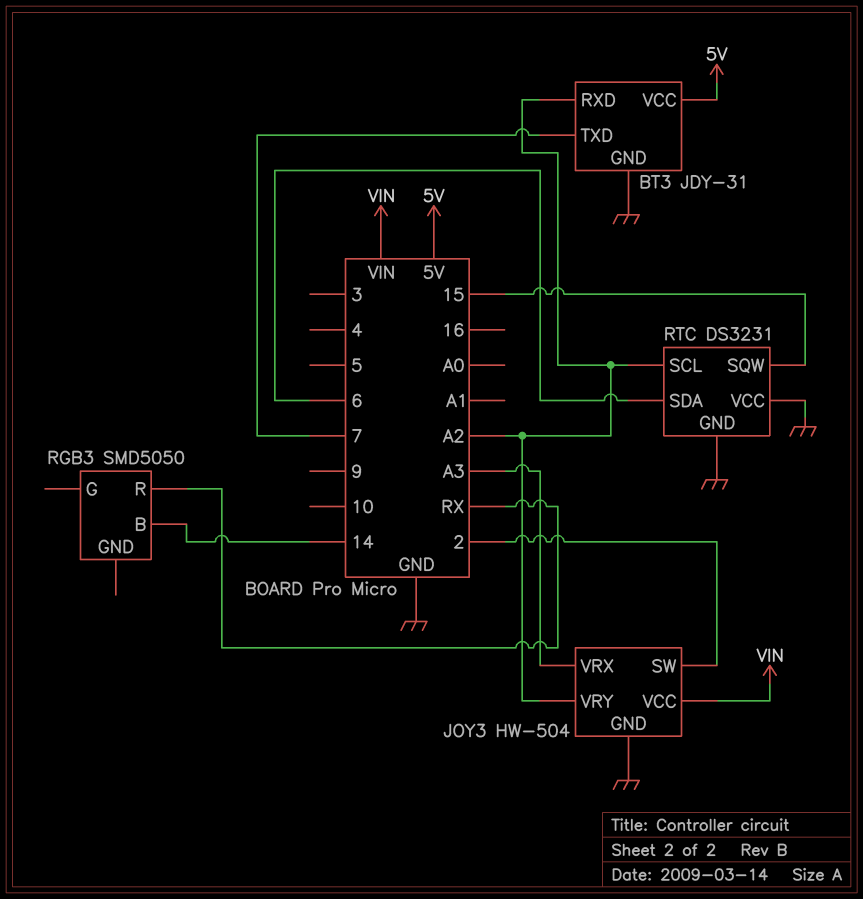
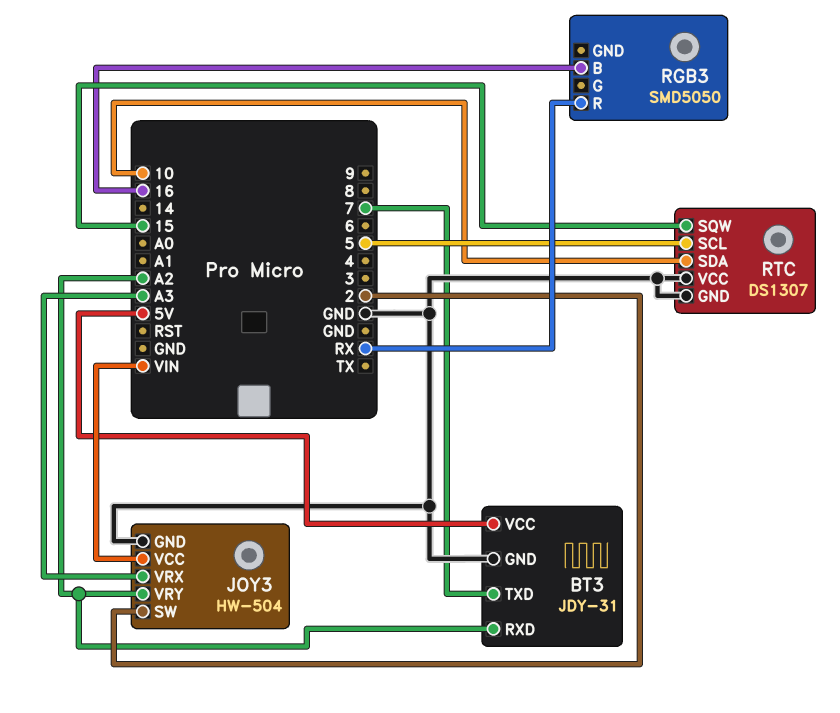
RGB3 pin B: 14 -> 16
RTC: DS3231 -> DS1307
RTC pin SCL: A2 -> 5
RTC pin SDA: 6 -> 10

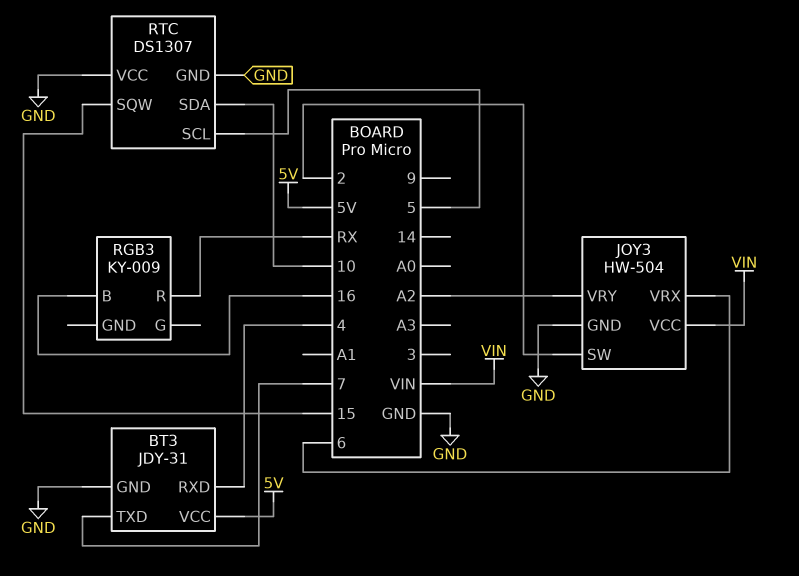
BT3 pin RXD: A2 -> 4
JOY3 pin VRX: A3 -> 6
RGB3: SMD5050 -> KY-009

